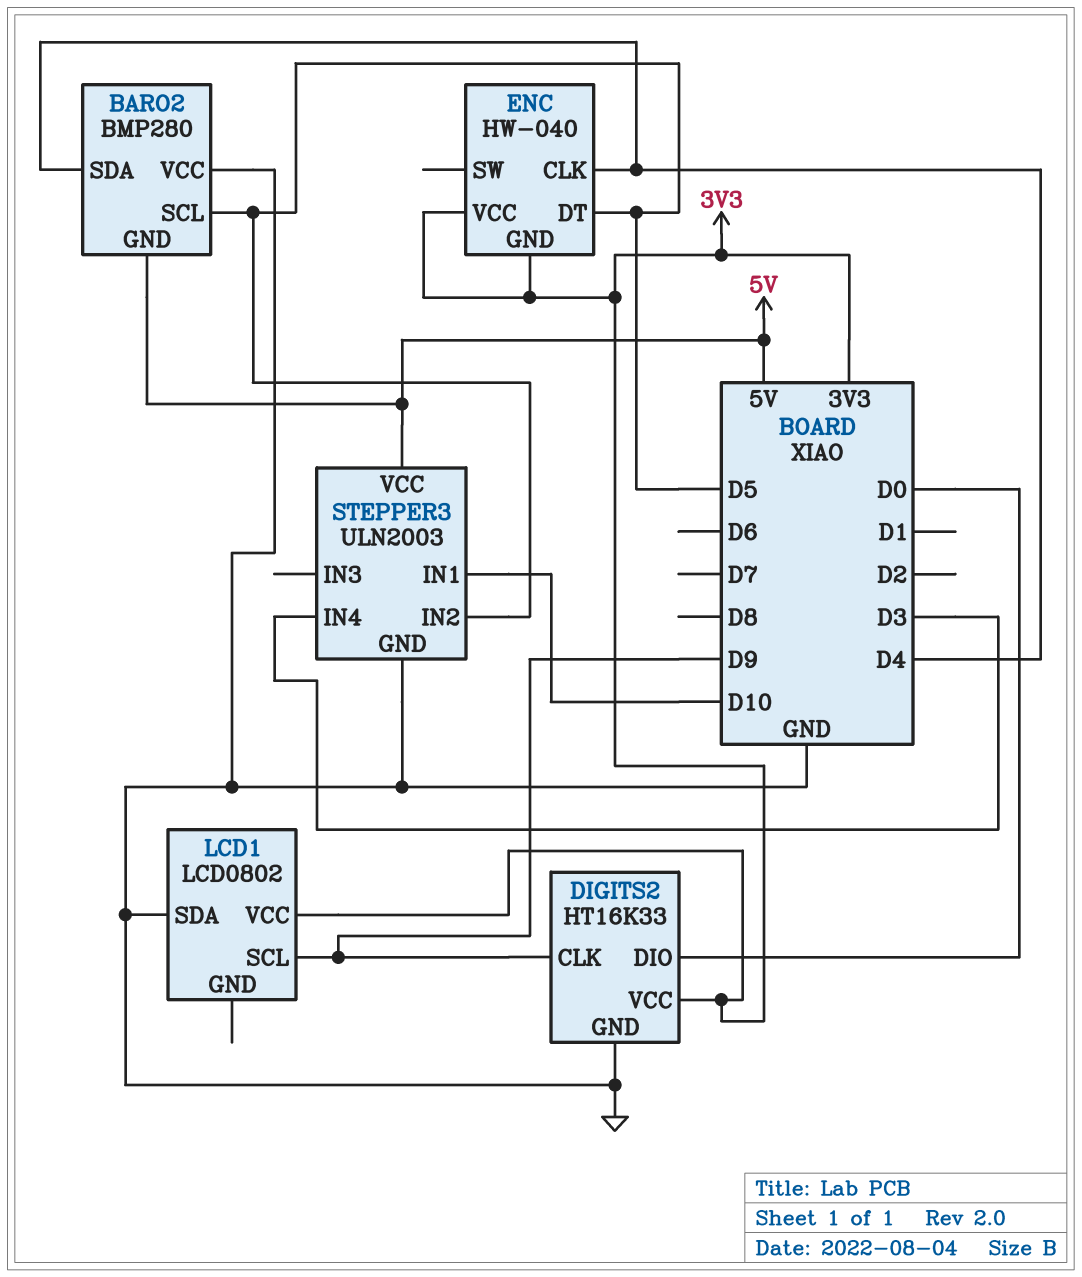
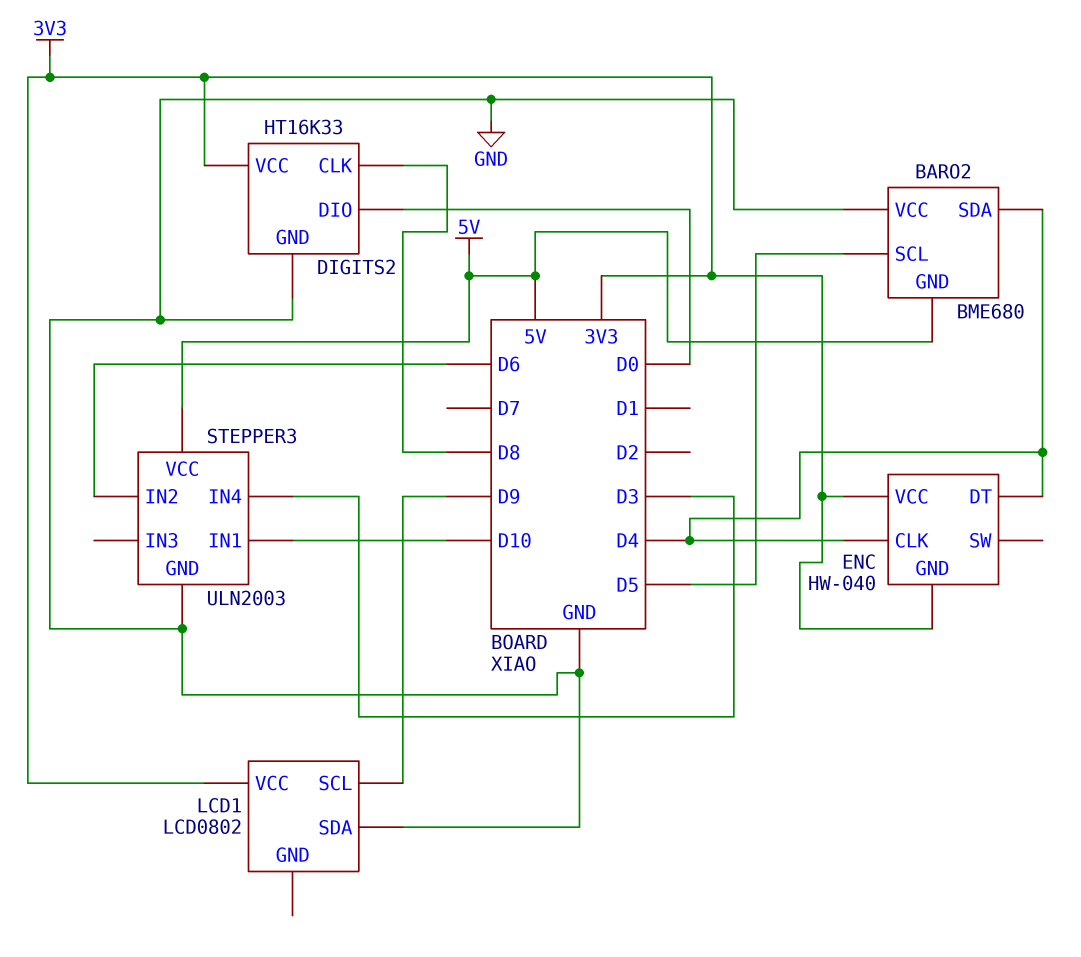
BARO2: BMP280 -> BME680
DIGITS2 pin CLK: D9 -> D8
ENC pin DT: D5 -> D4
STEPPER3 pin IN2: D5 -> D6

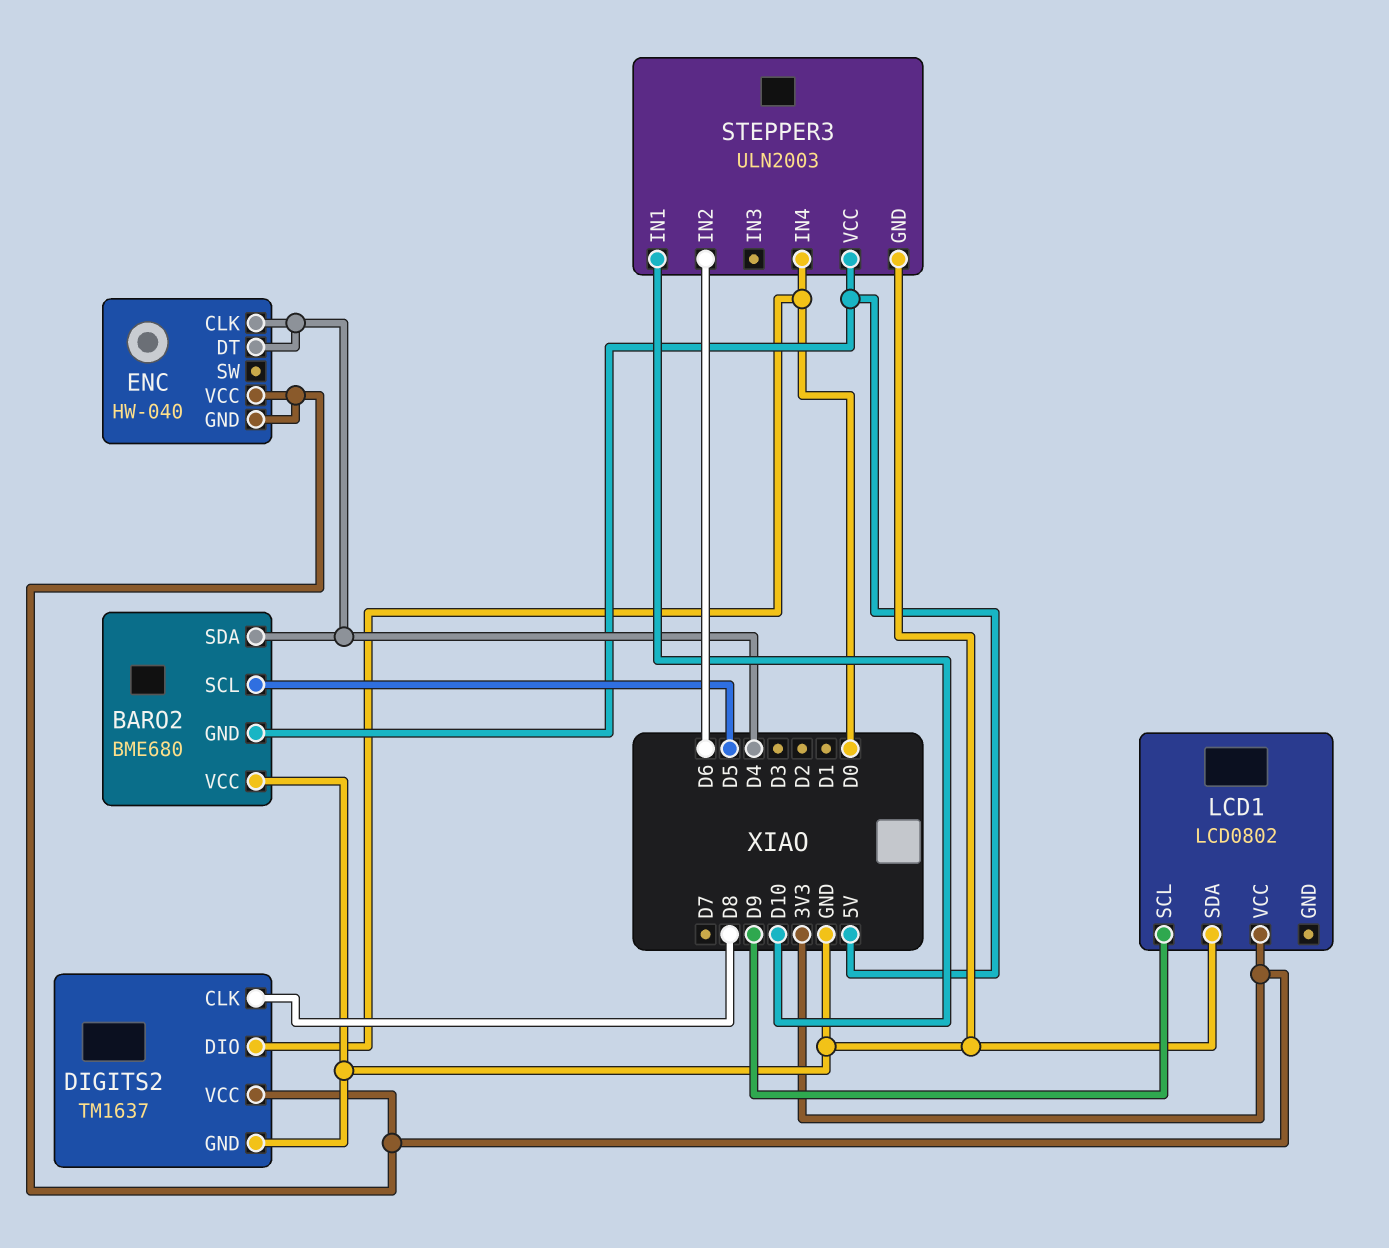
DIGITS2: HT16K33 -> TM1637
STEPPER3 pin IN4: D3 -> D0

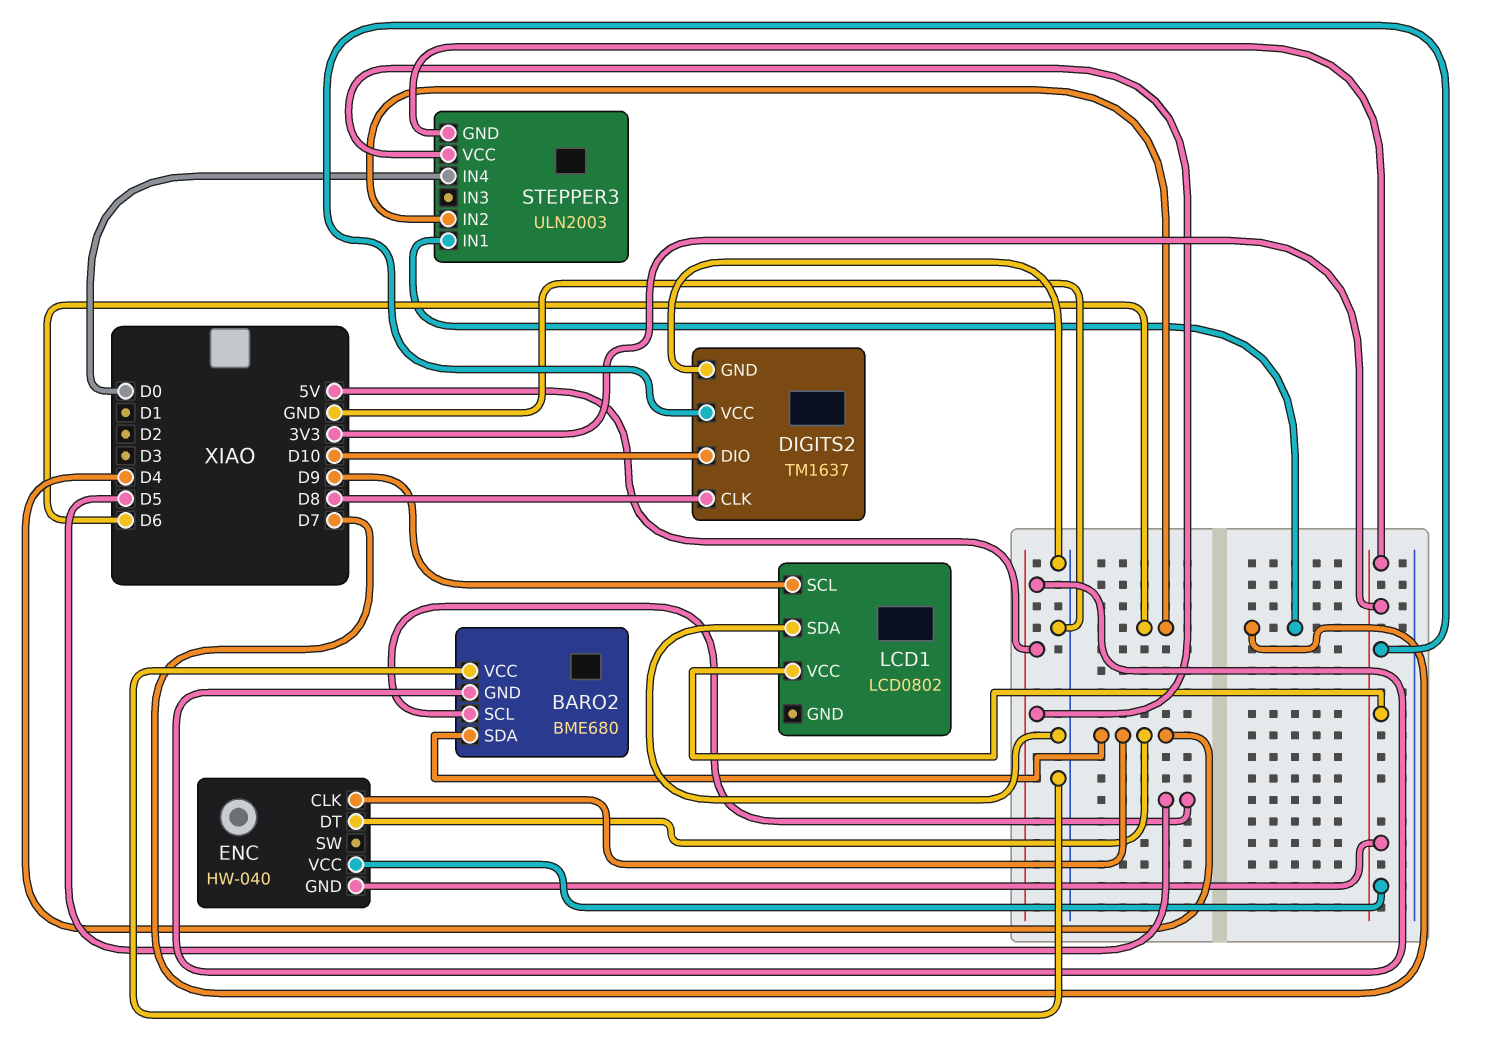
DIGITS2 pin DIO: D0 -> D10
STEPPER3 pin GND: GND -> 3V3
STEPPER3 pin IN1: D10 -> D7

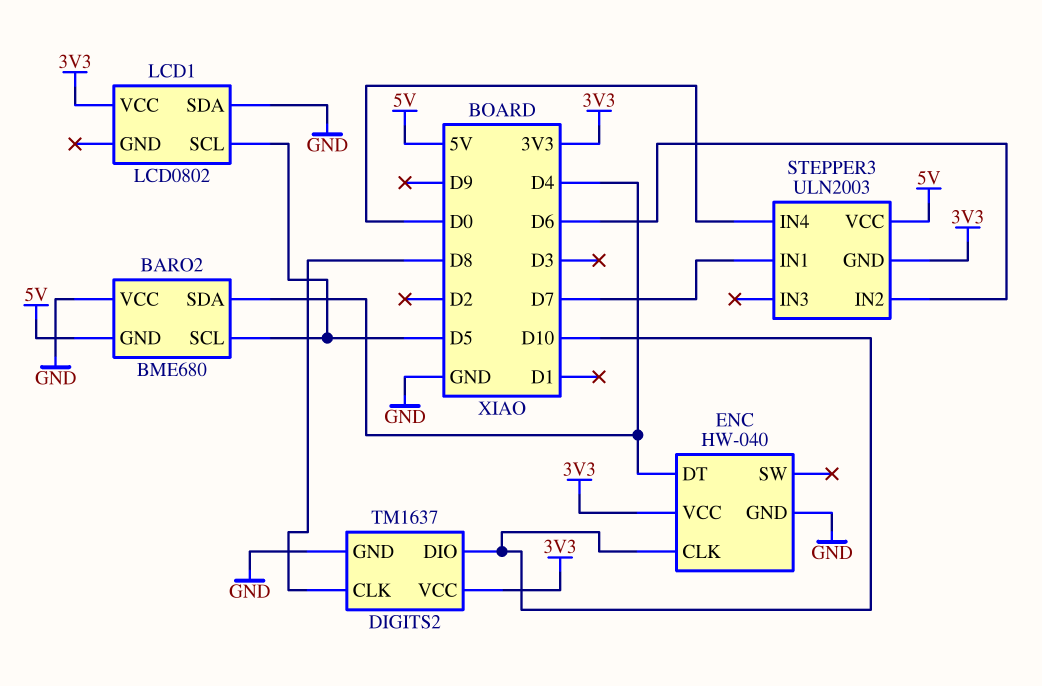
ENC pin CLK: D4 -> D10
ENC pin GND: 3V3 -> GND
LCD1 pin SCL: D9 -> D5

